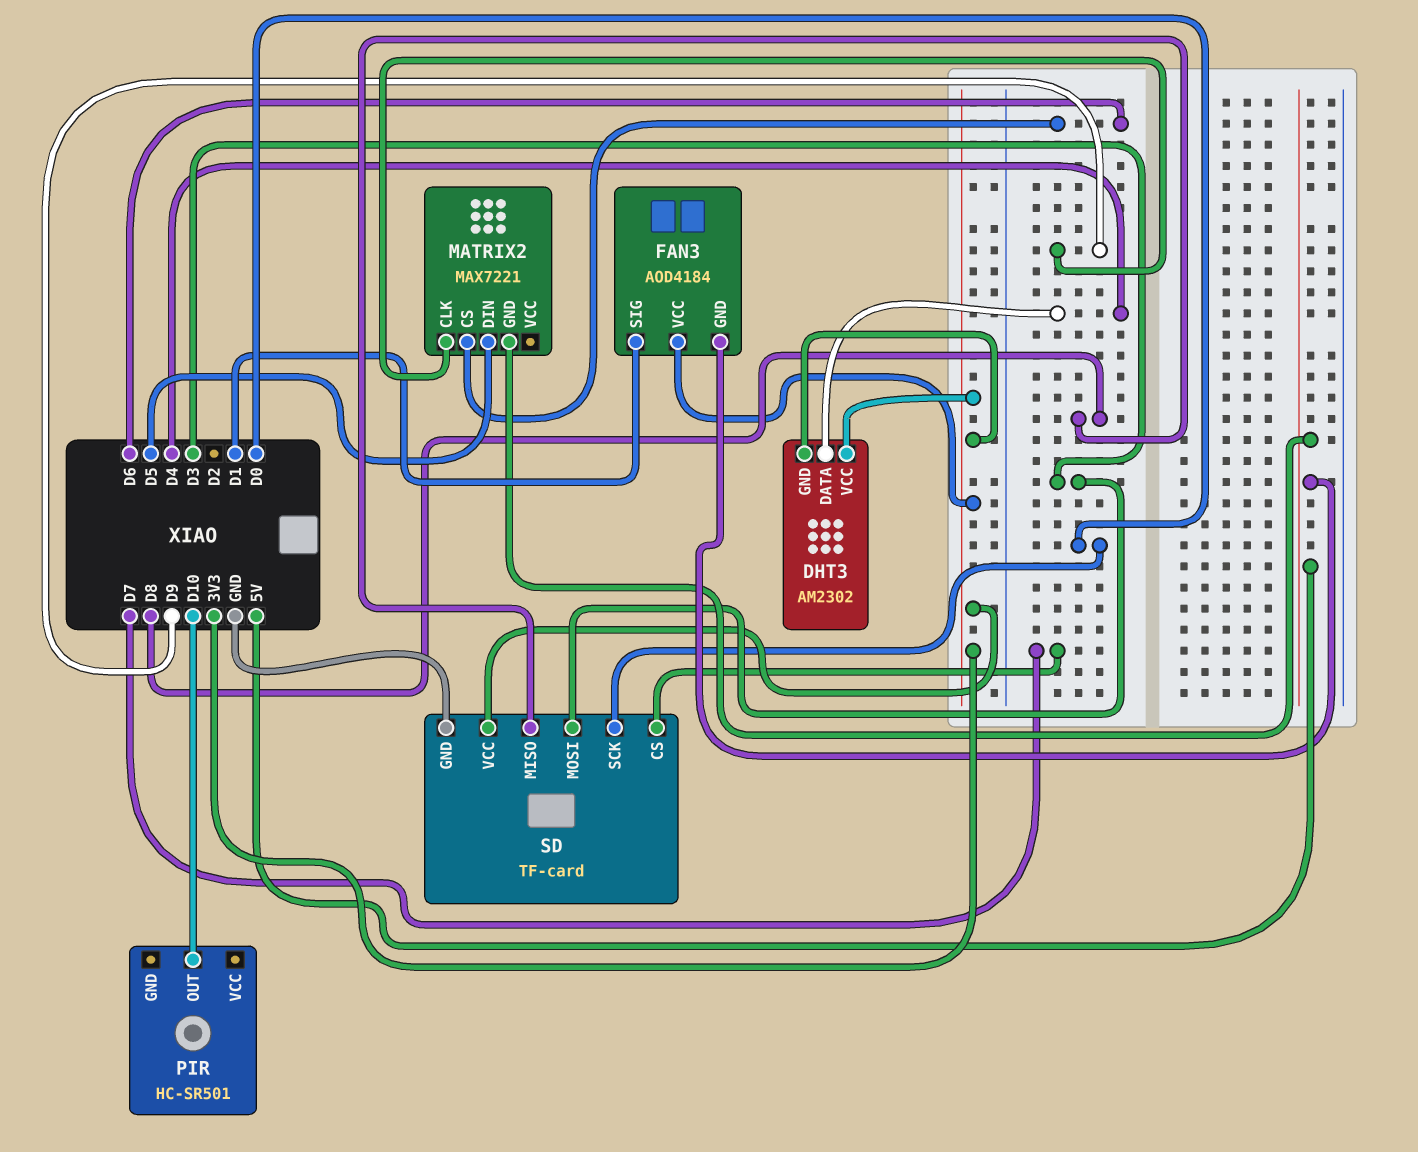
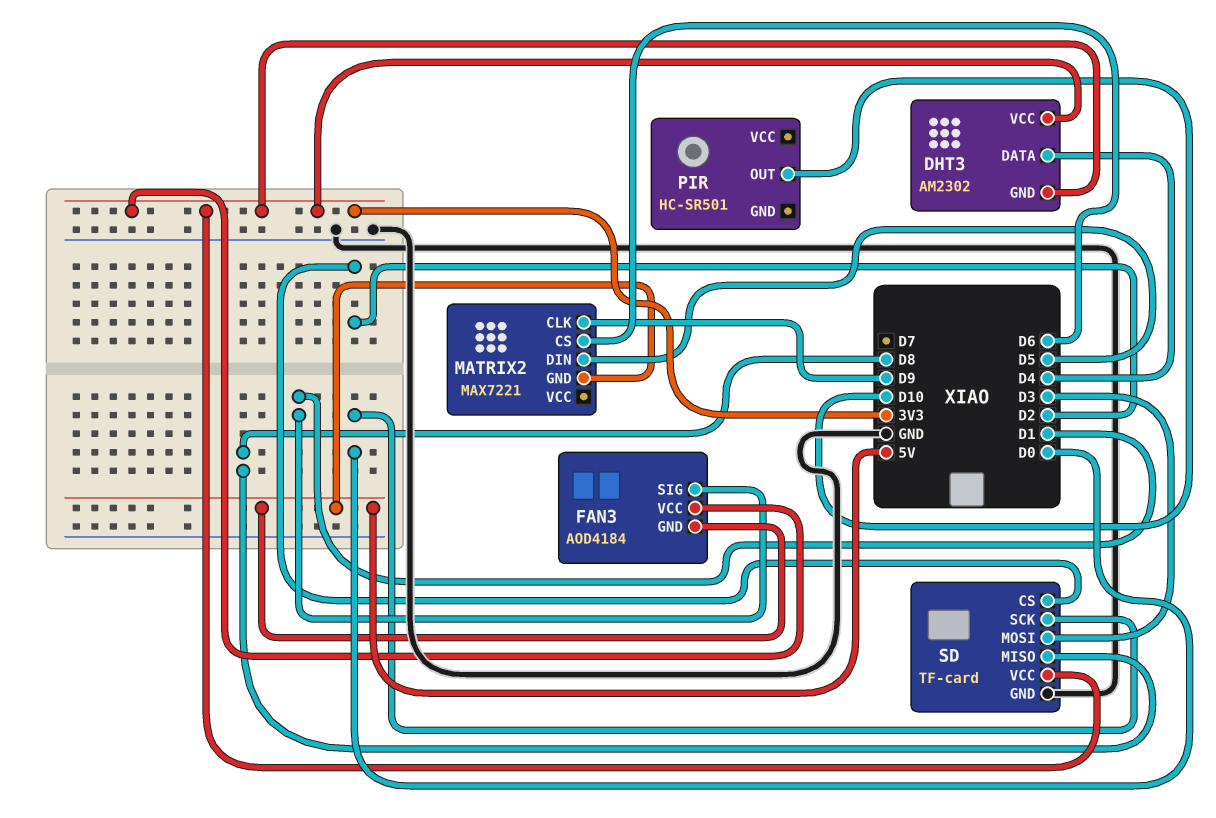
SD pin CS: D7 -> D2

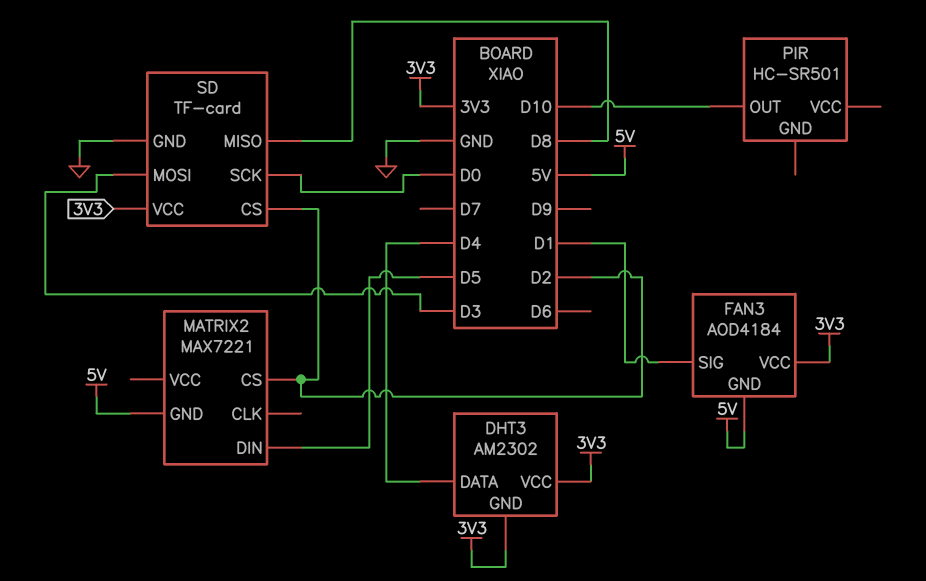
MATRIX2 pin CLK: D9 -> none
MATRIX2 pin CS: D6 -> D2

